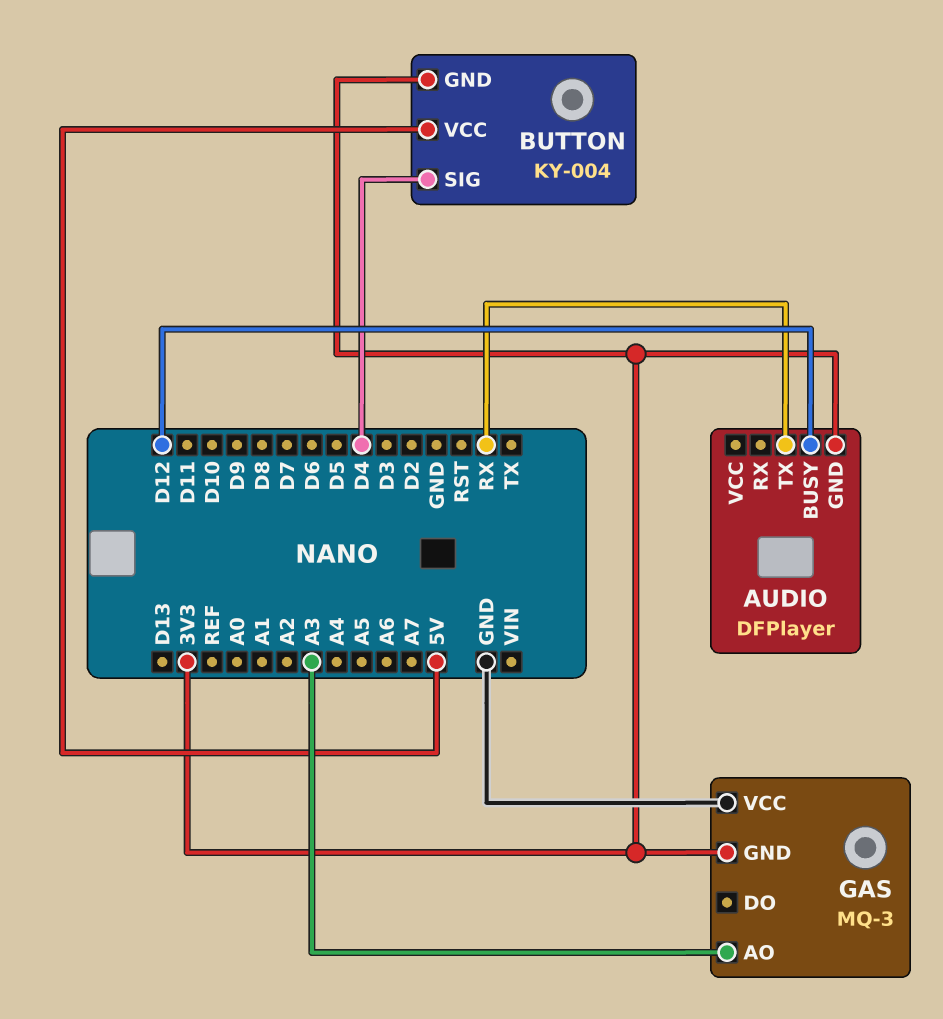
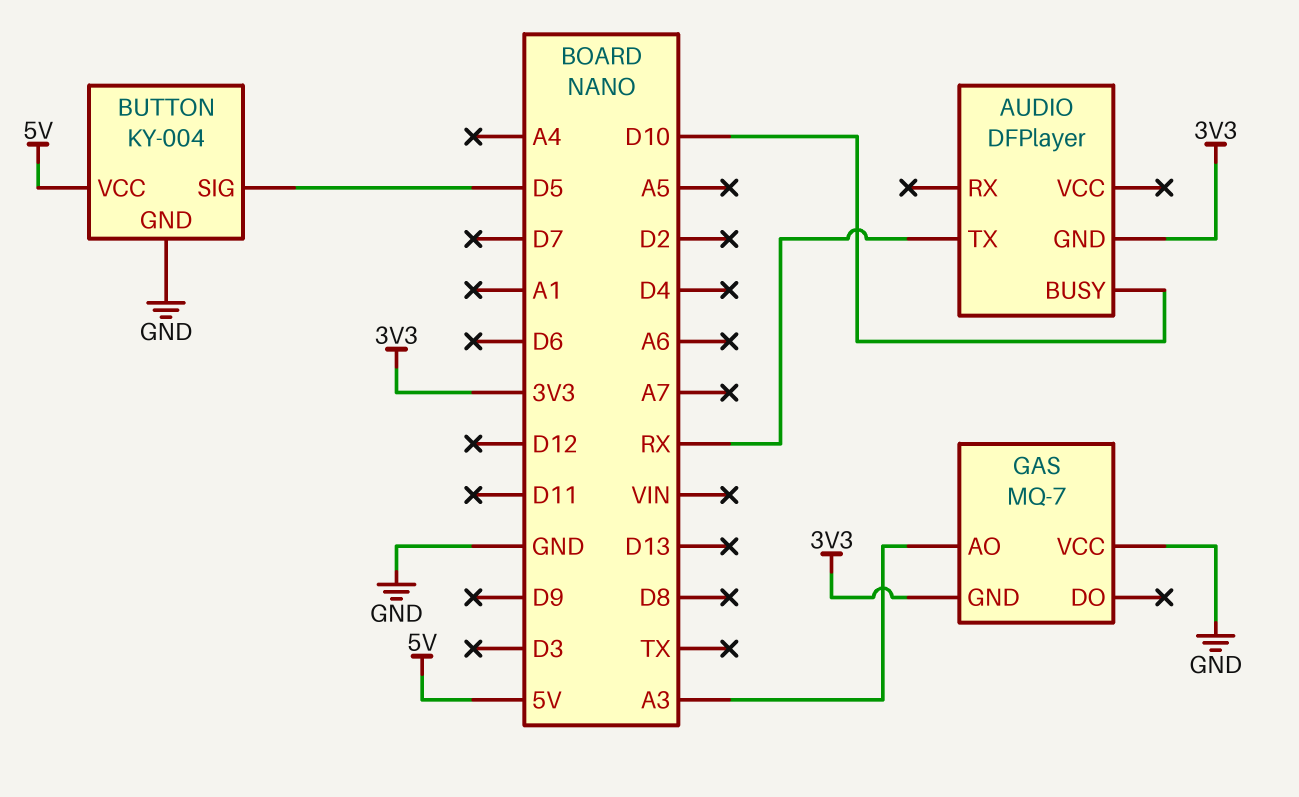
AUDIO pin BUSY: D12 -> D10
BUTTON pin GND: 3V3 -> GND
BUTTON pin SIG: D4 -> D5
GAS: MQ-3 -> MQ-7

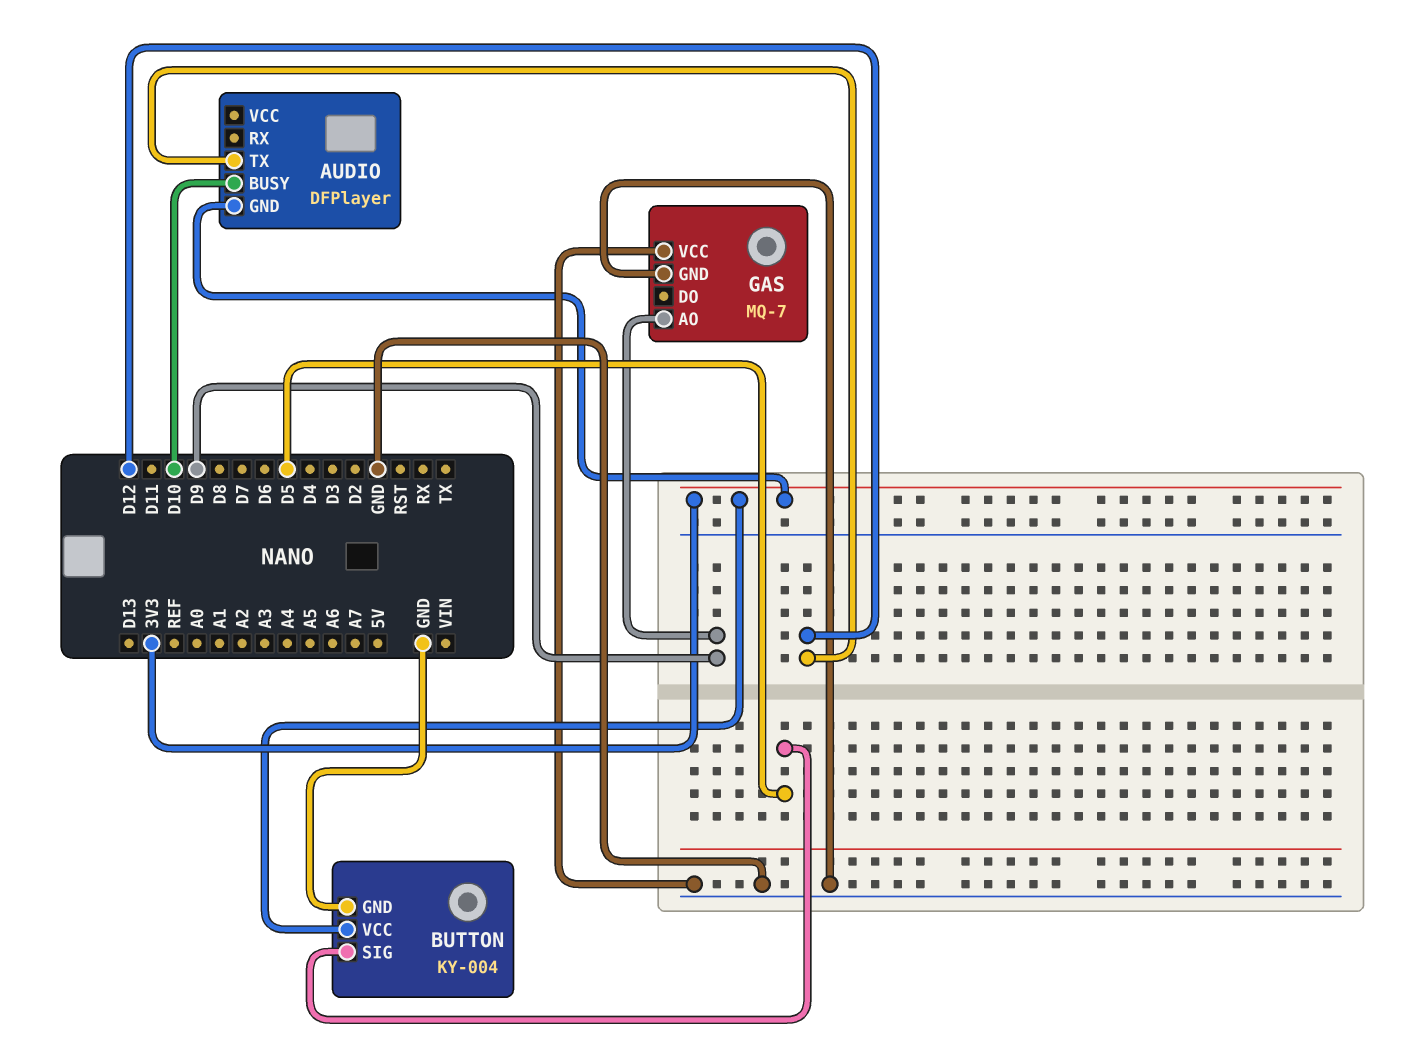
AUDIO pin TX: RX -> D12
BUTTON pin VCC: 5V -> 3V3
GAS pin AO: A3 -> D9
GAS pin GND: 3V3 -> GND

